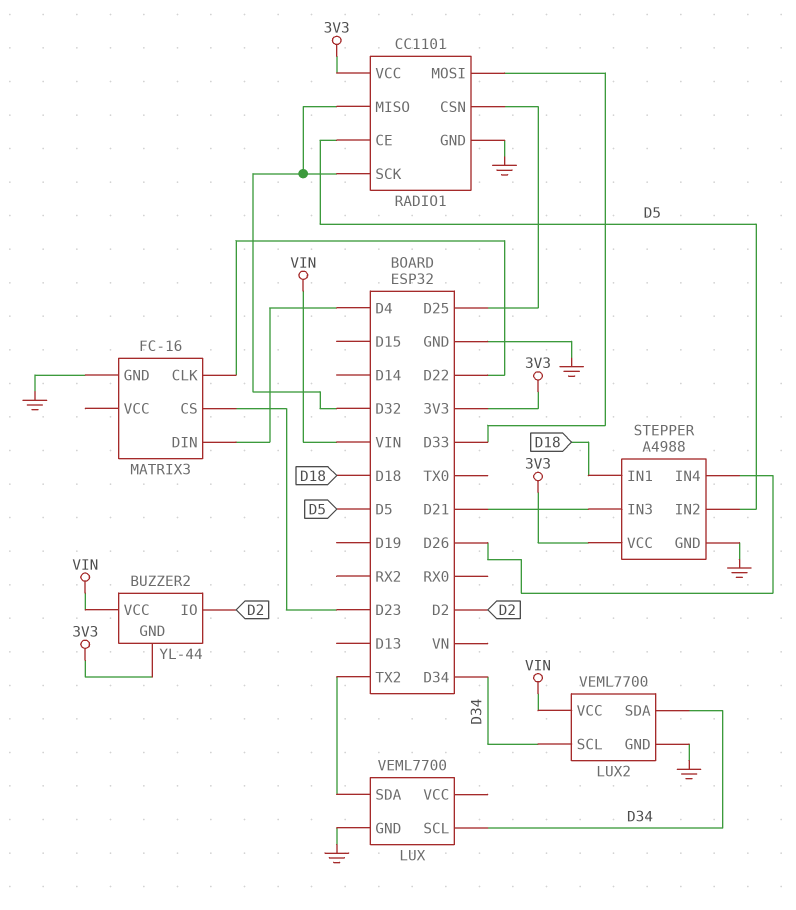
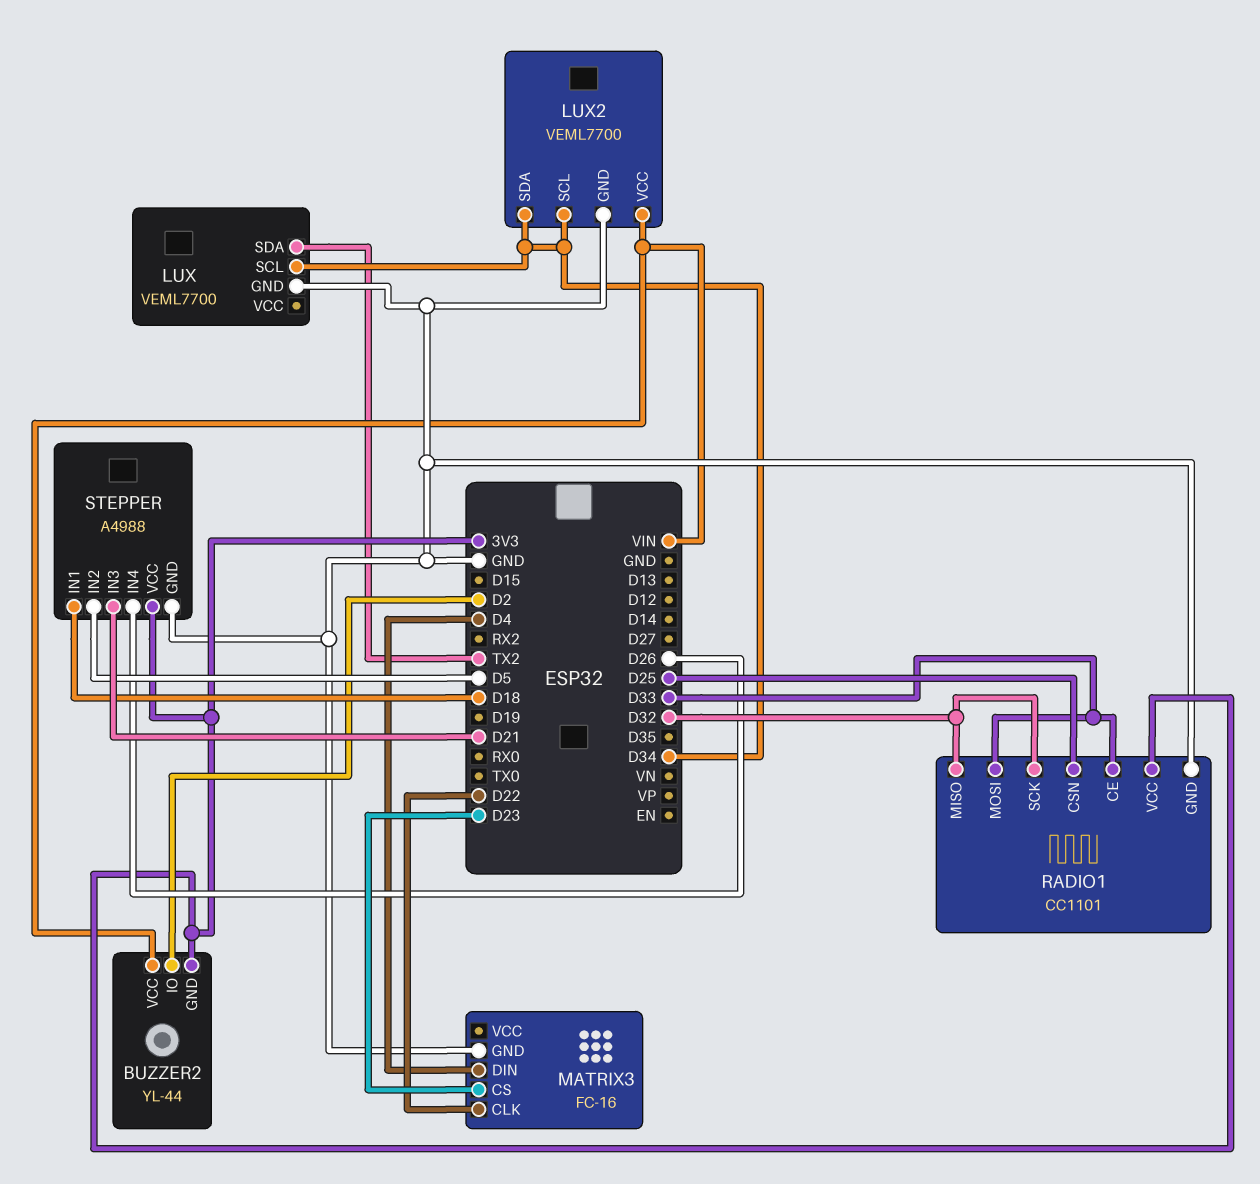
RADIO1 pin CE: D5 -> D33

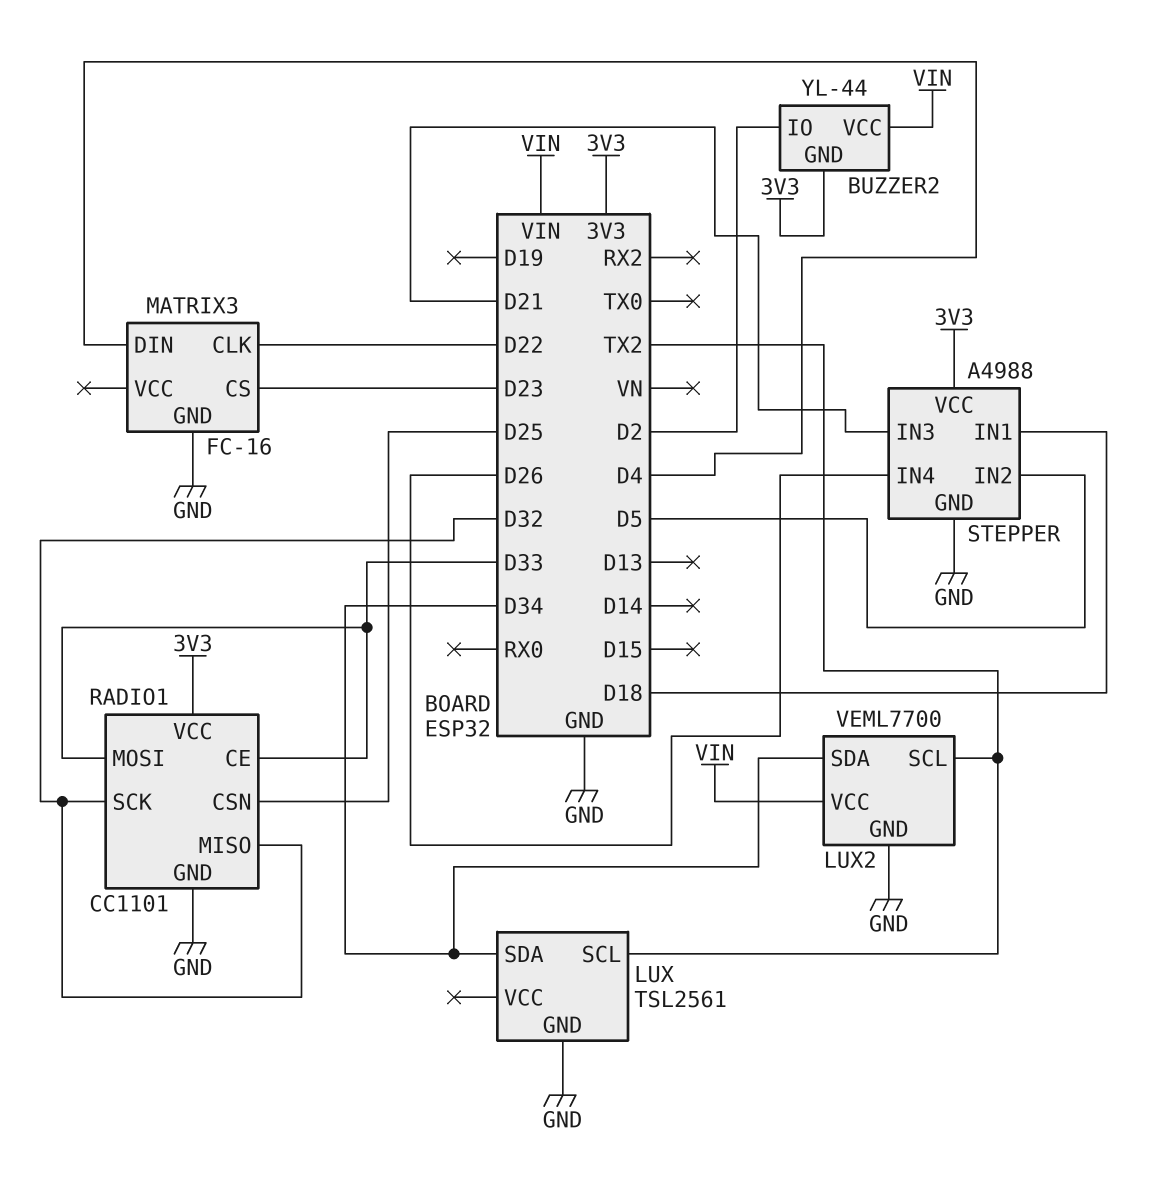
LUX: VEML7700 -> TSL2561
LUX pin SCL: D34 -> TX2
LUX pin SDA: TX2 -> D34
LUX2 pin SCL: D34 -> TX2

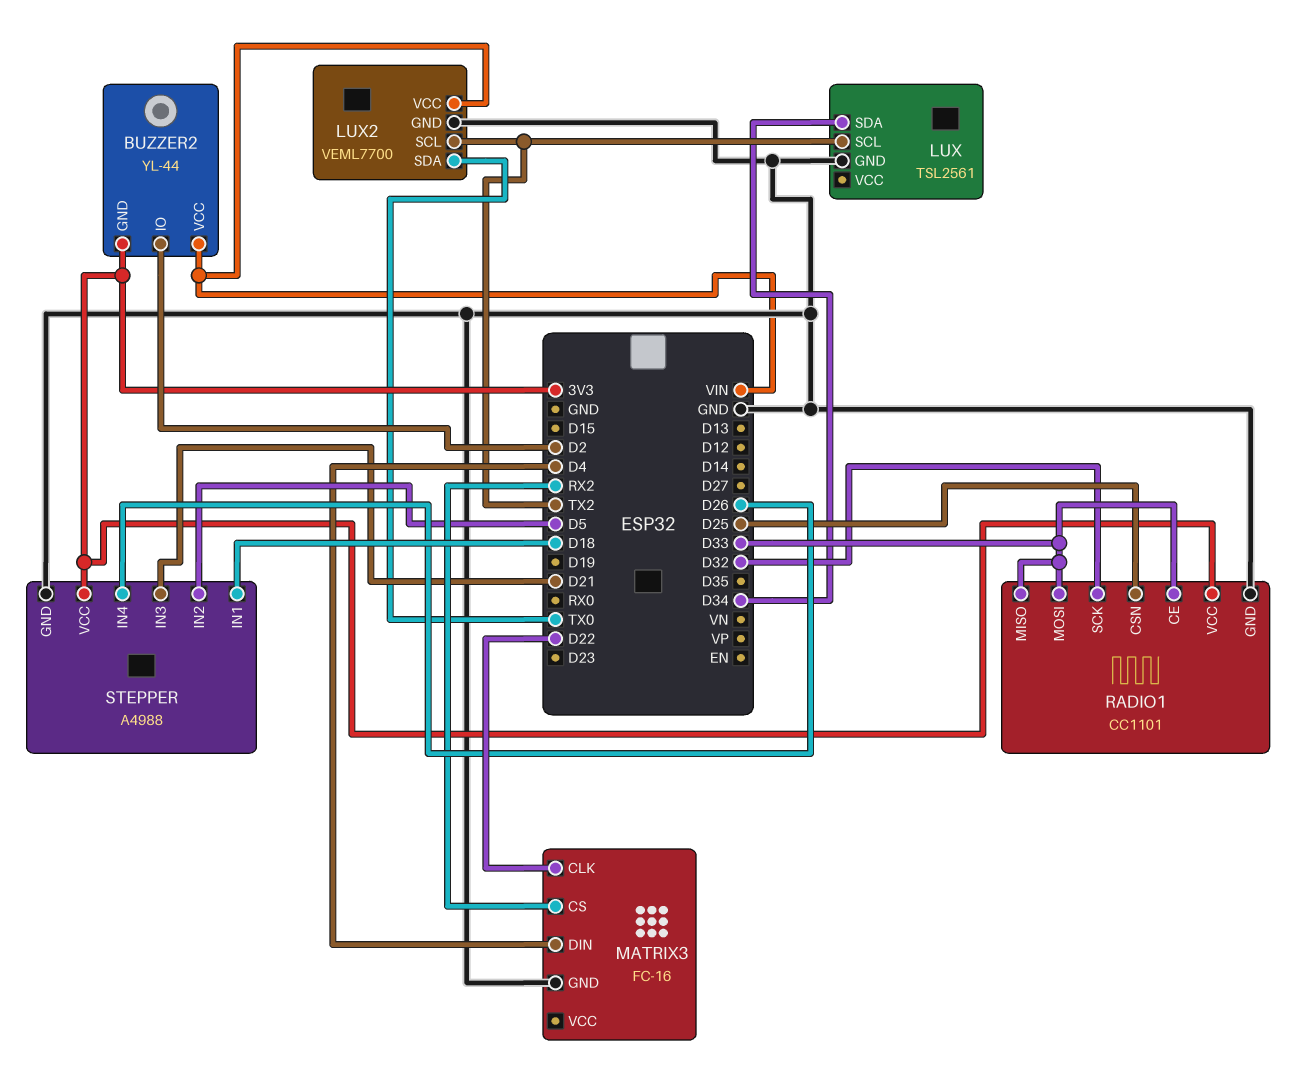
LUX2 pin SDA: D34 -> TX0
MATRIX3 pin CS: D23 -> RX2
RADIO1 pin MISO: D32 -> D33

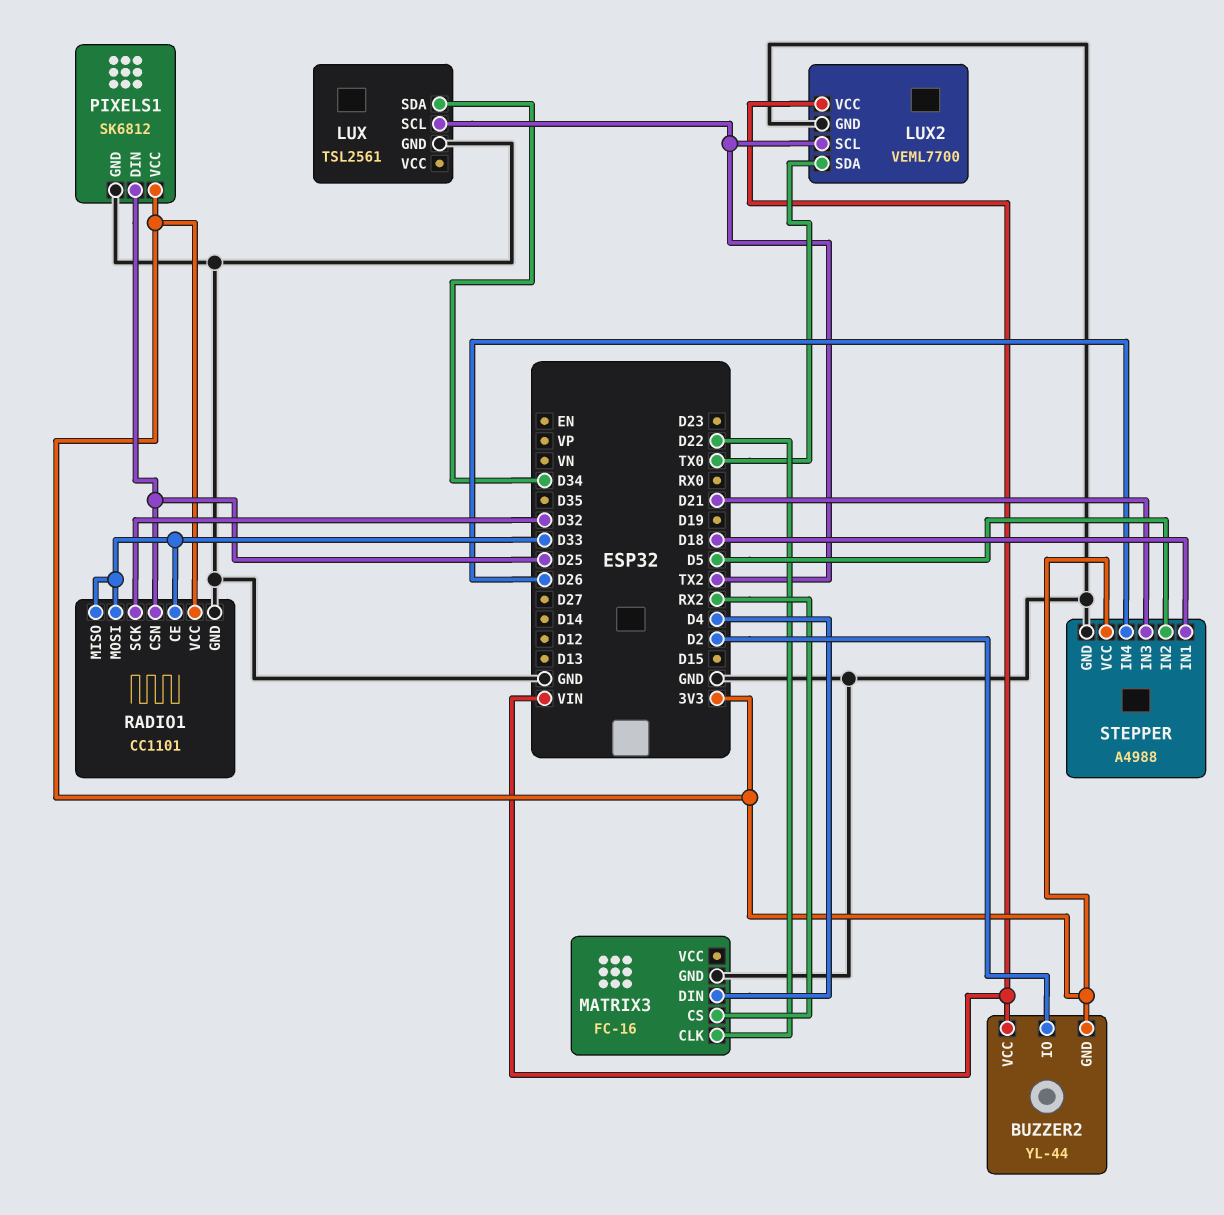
PIXELS1: none -> SK6812
PIXELS1 pin DIN: none -> D25
PIXELS1 pin GND: none -> GND
PIXELS1 pin VCC: none -> 3V3

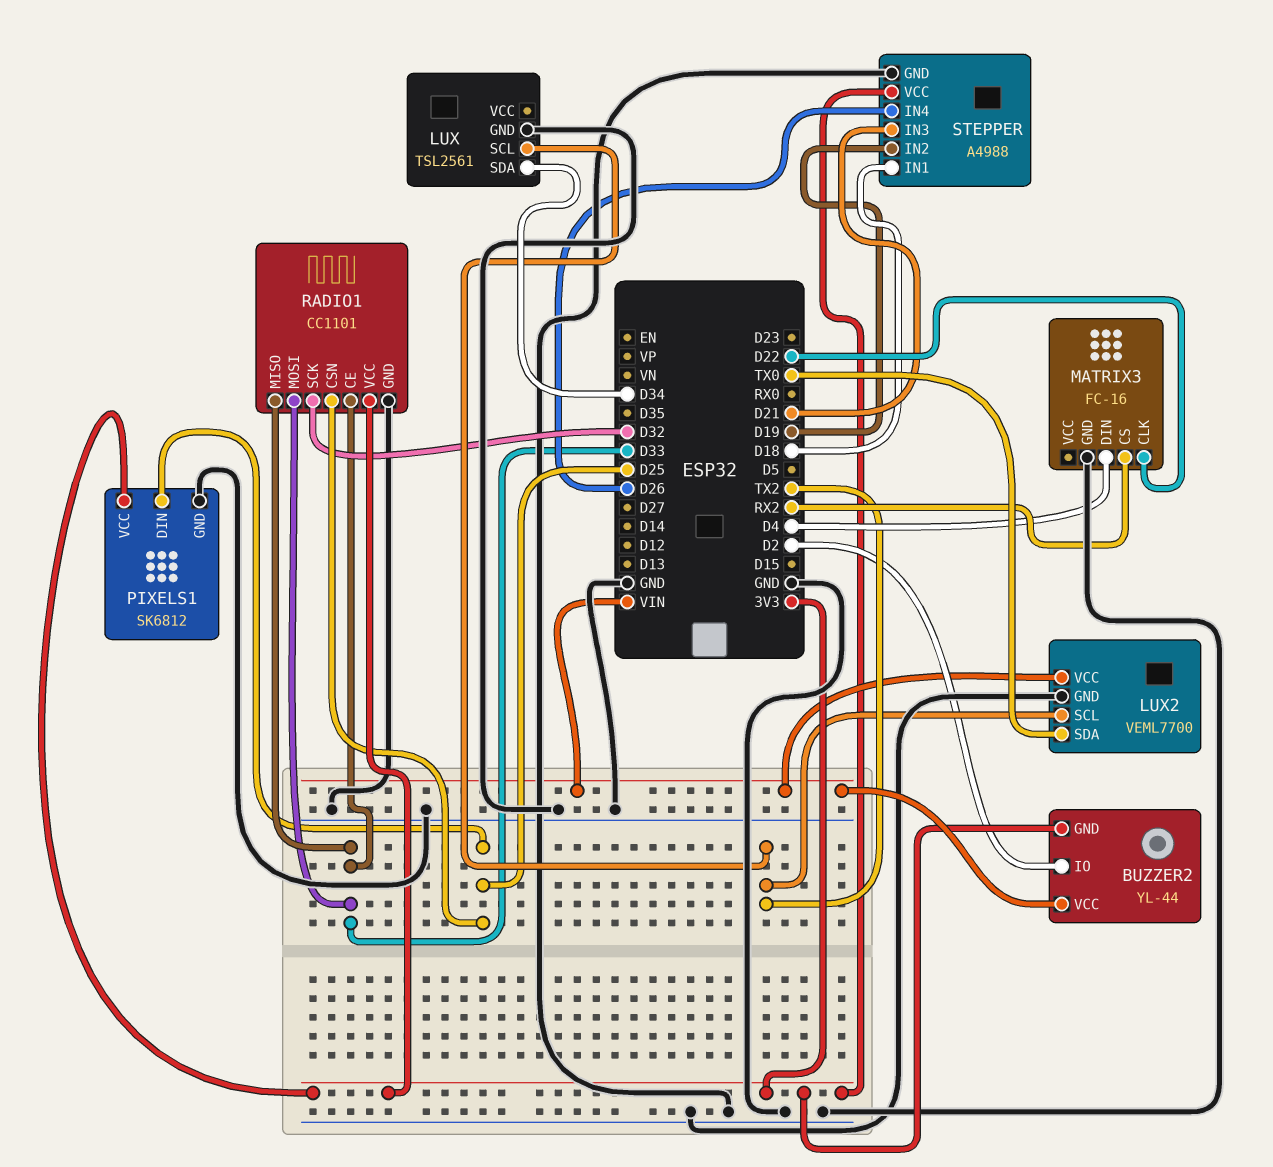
STEPPER pin IN2: D5 -> D19

